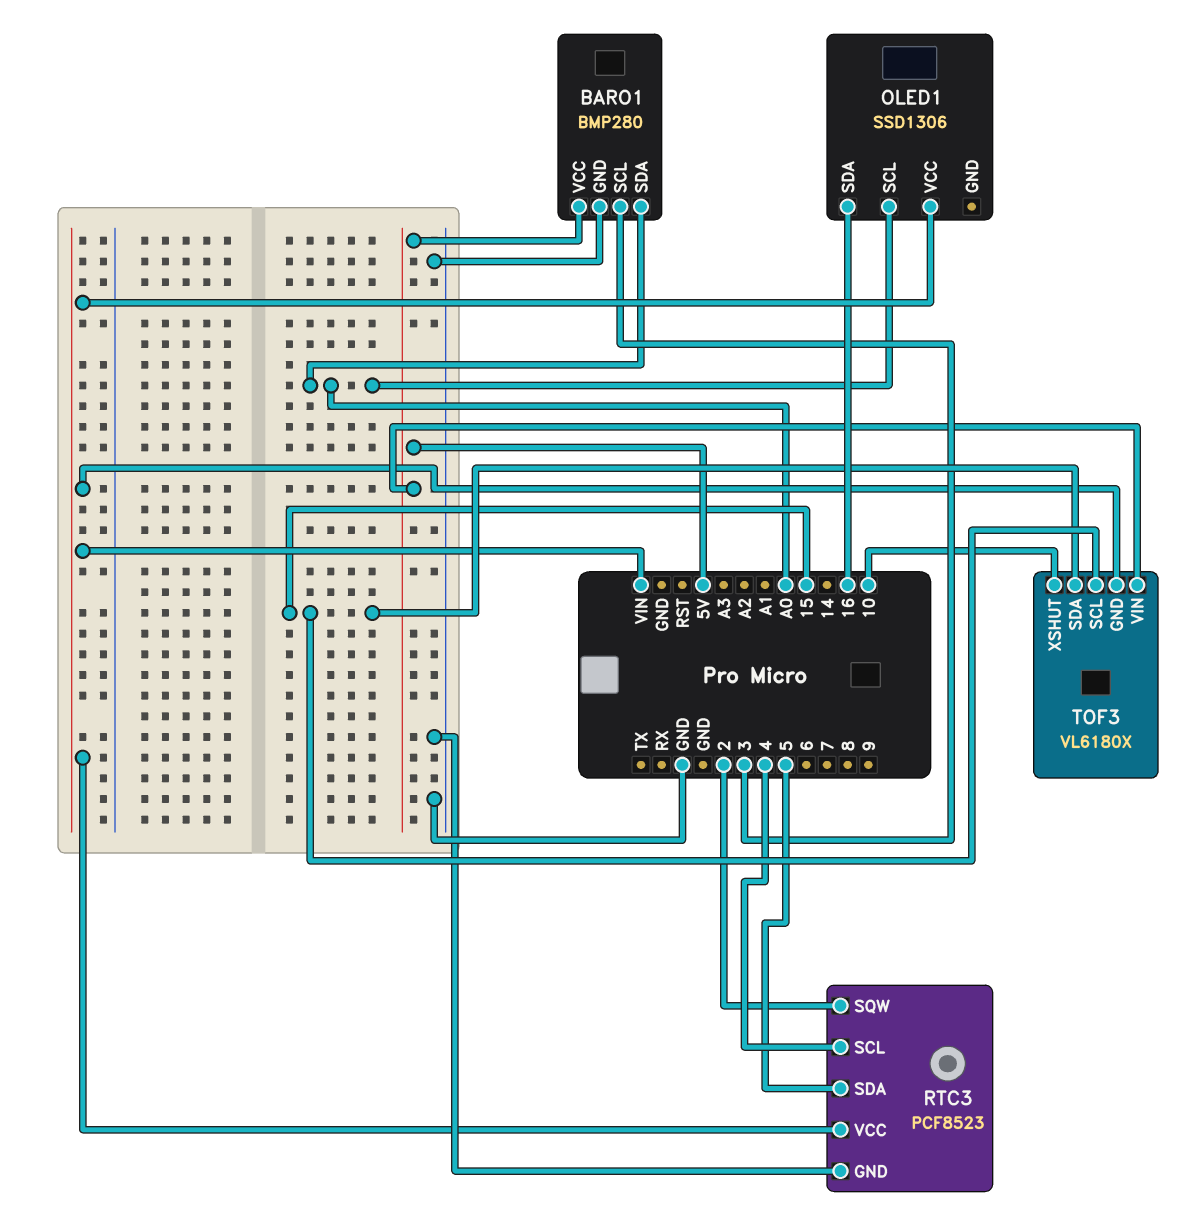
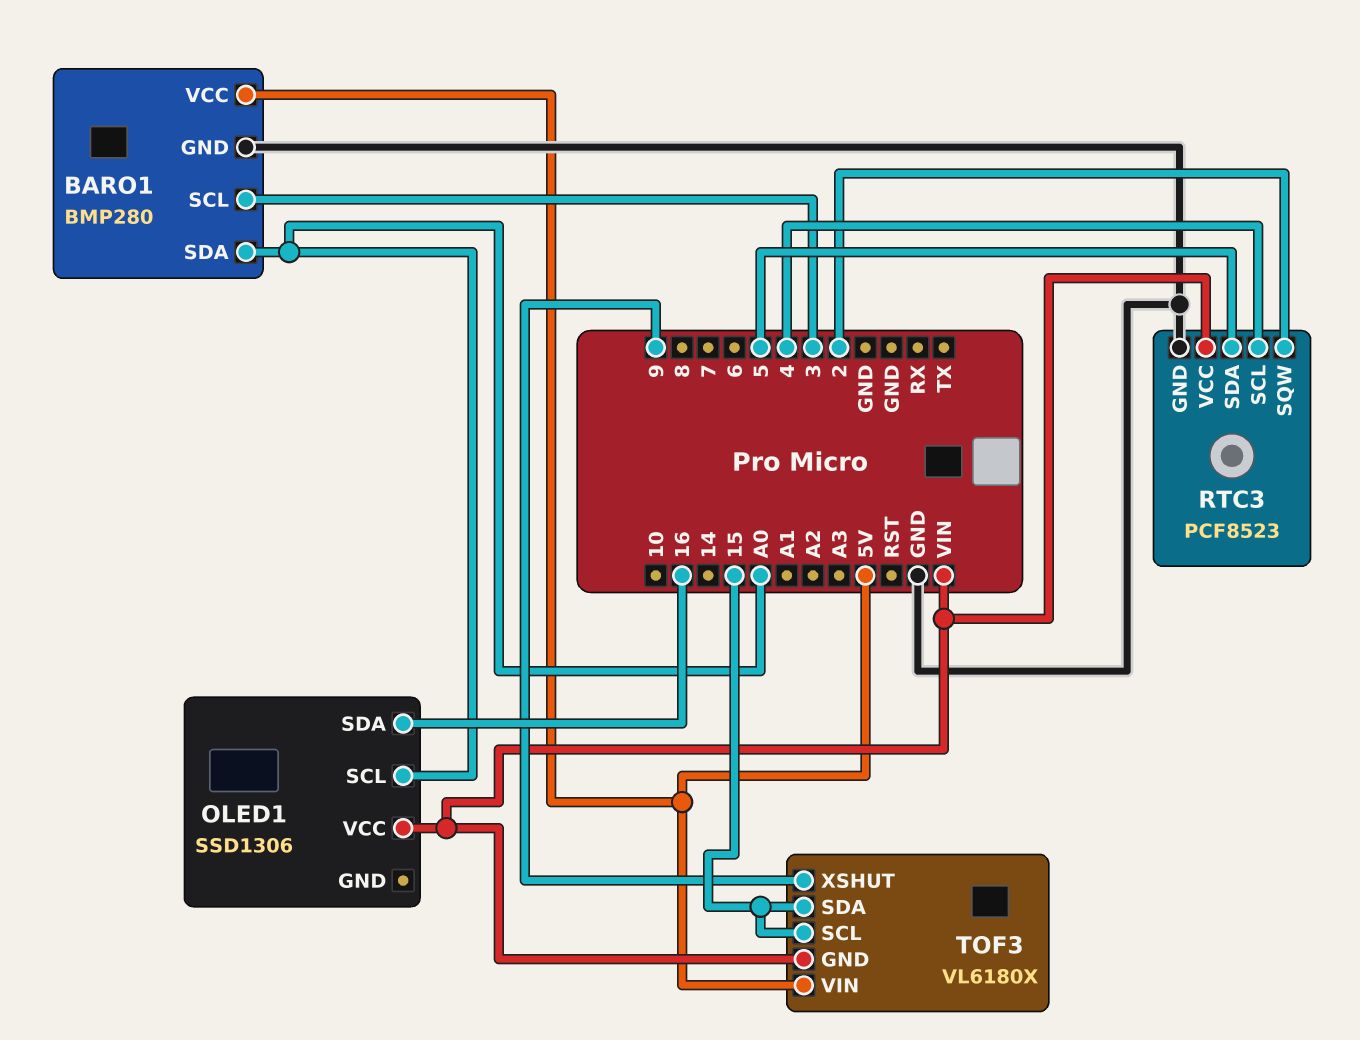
TOF3 pin XSHUT: 10 -> 9

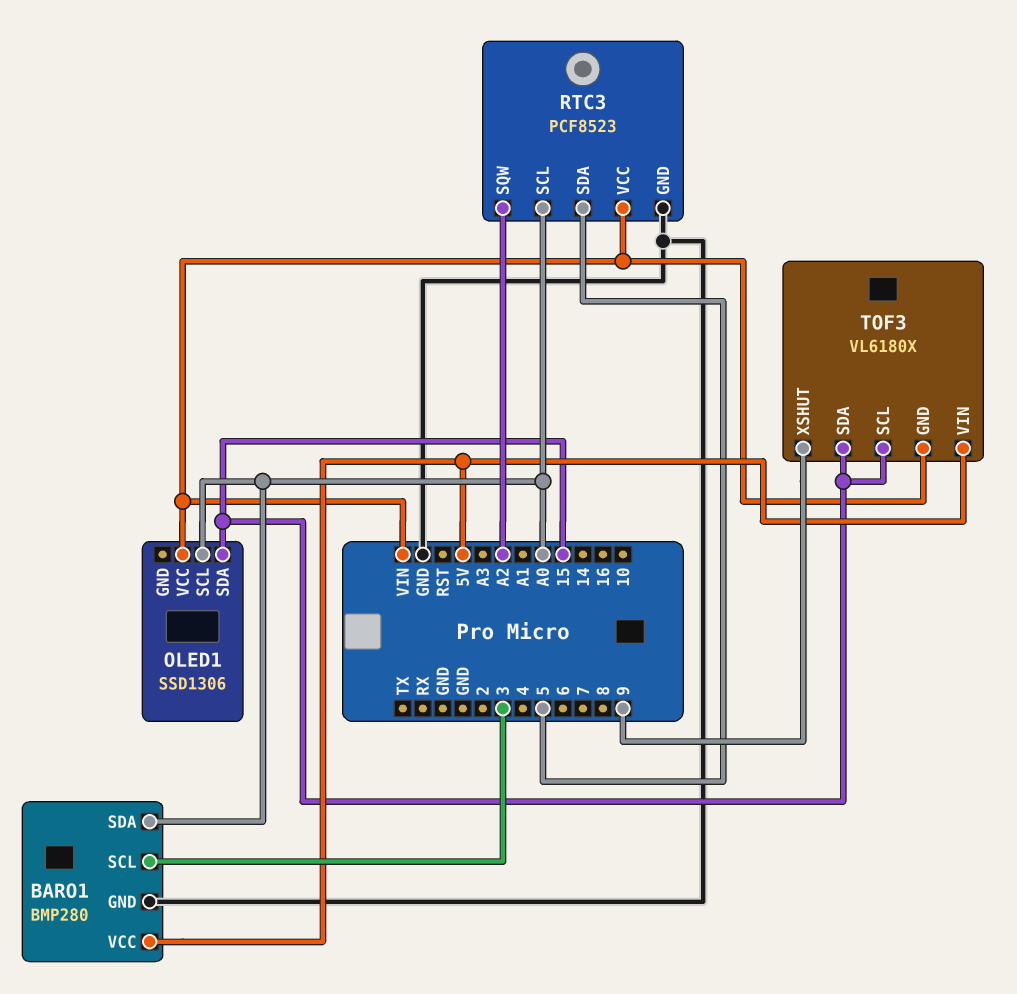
OLED1 pin SDA: 16 -> 15
RTC3 pin SCL: 4 -> A0
RTC3 pin SQW: 2 -> A2

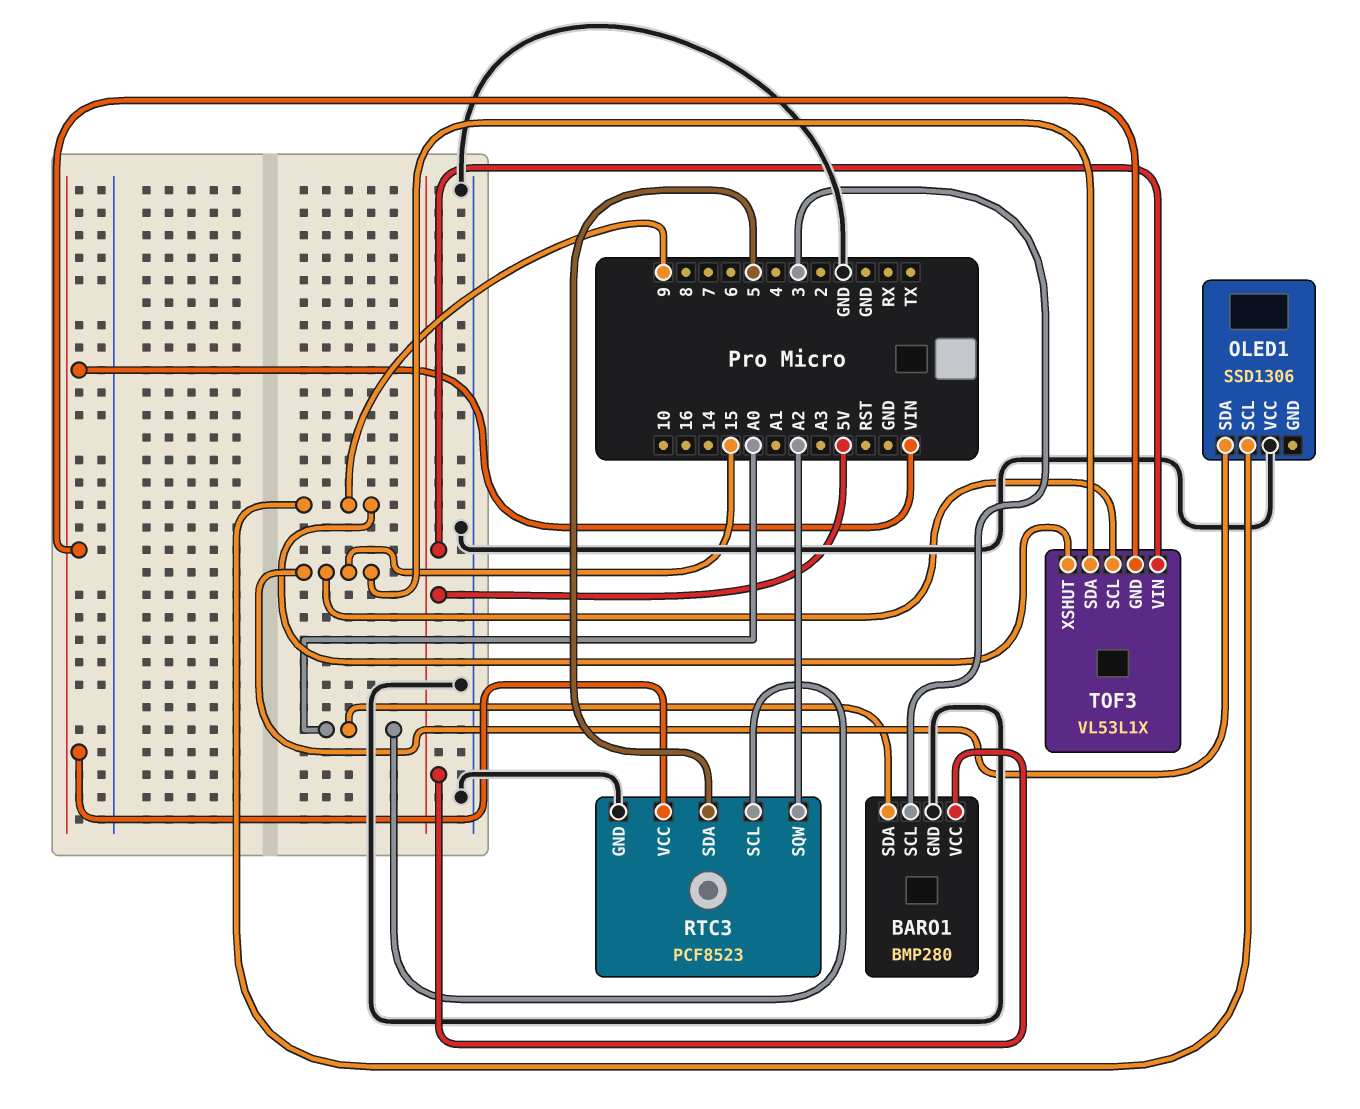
OLED1 pin SCL: A0 -> 9
OLED1 pin VCC: VIN -> GND
TOF3: VL6180X -> VL53L1X

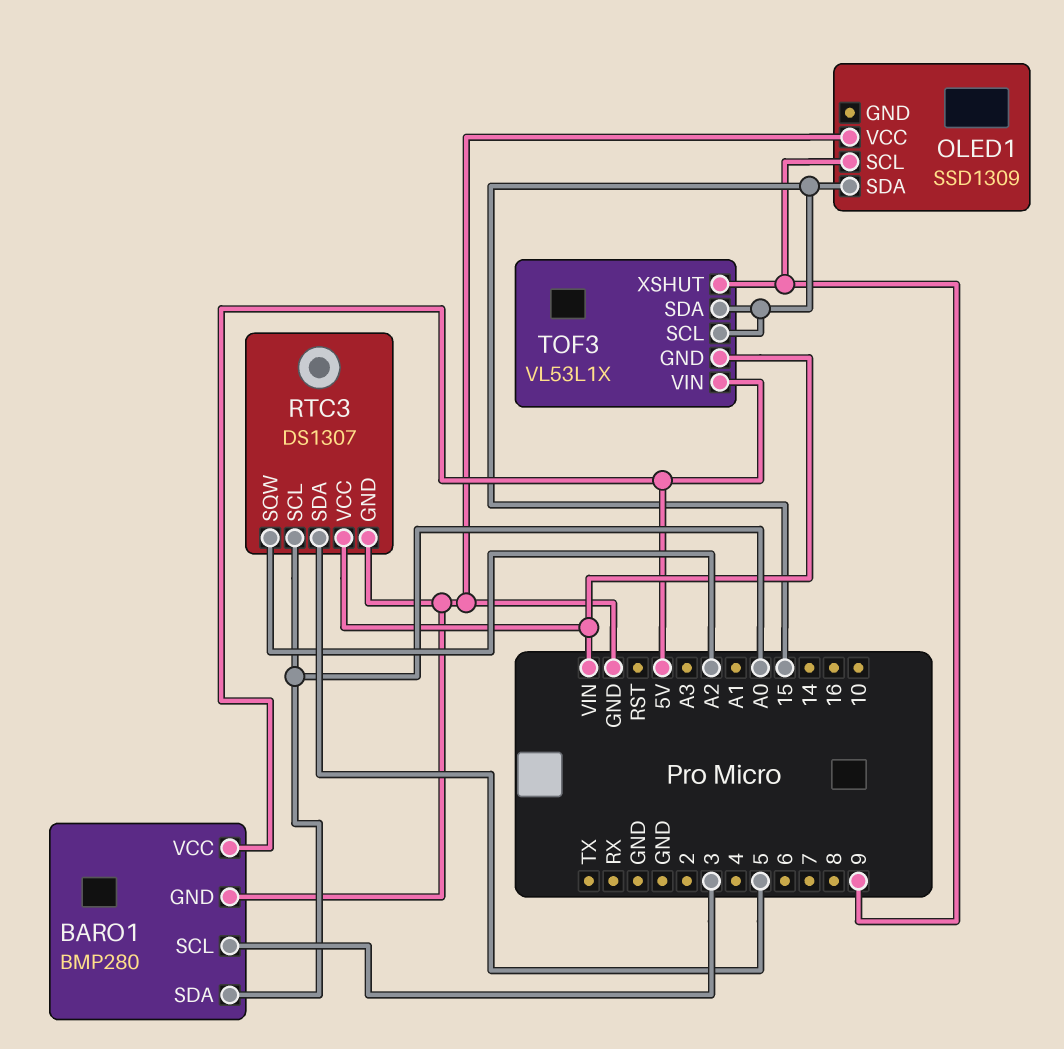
OLED1: SSD1306 -> SSD1309
RTC3: PCF8523 -> DS1307

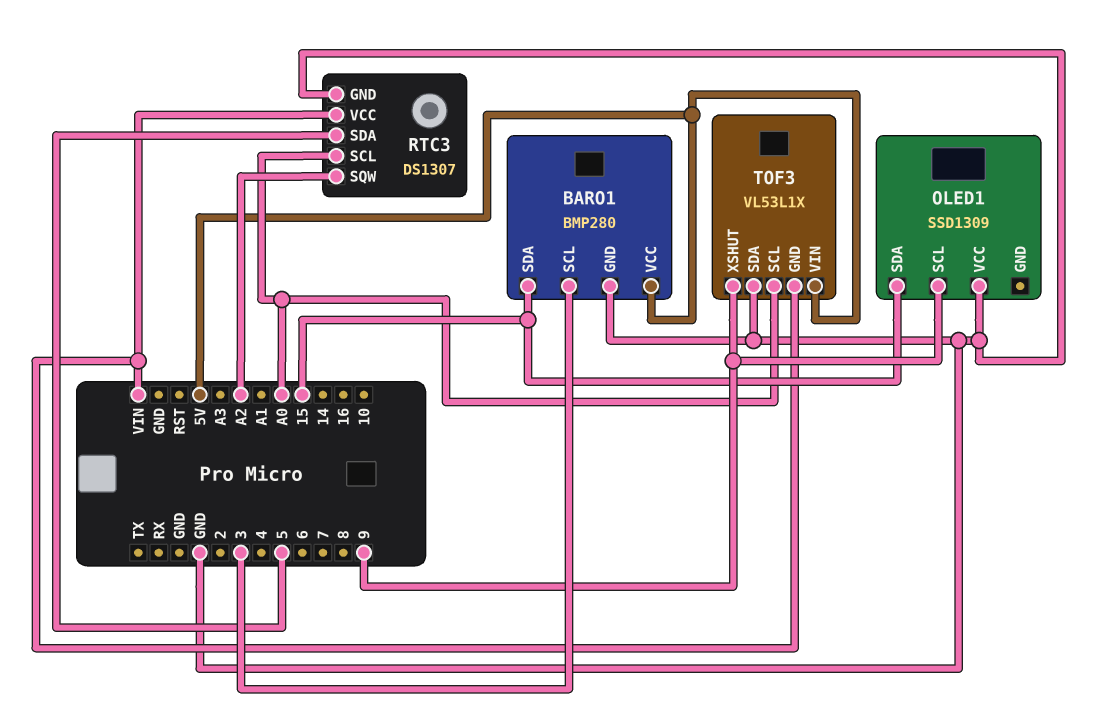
BARO1 pin SDA: A0 -> 15
TOF3 pin SCL: 15 -> A0
TOF3 pin SDA: 15 -> GND

